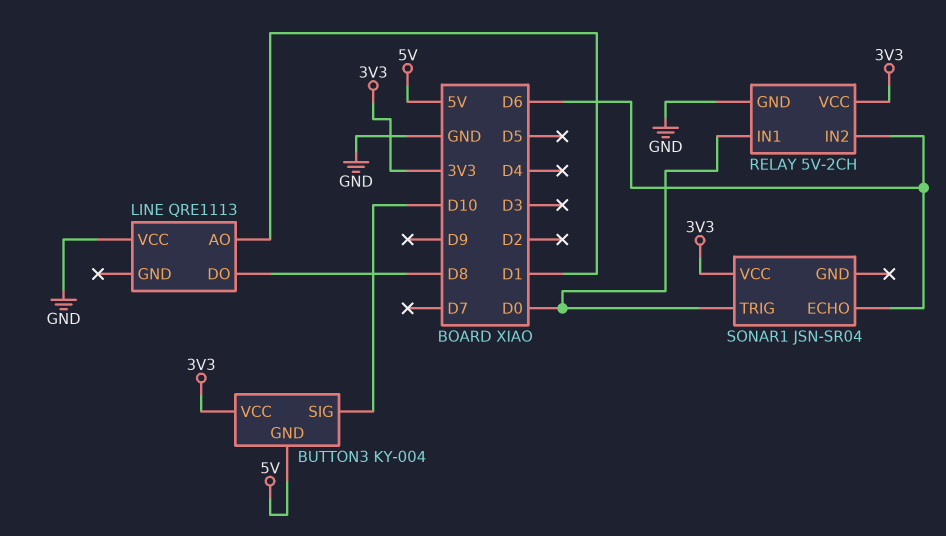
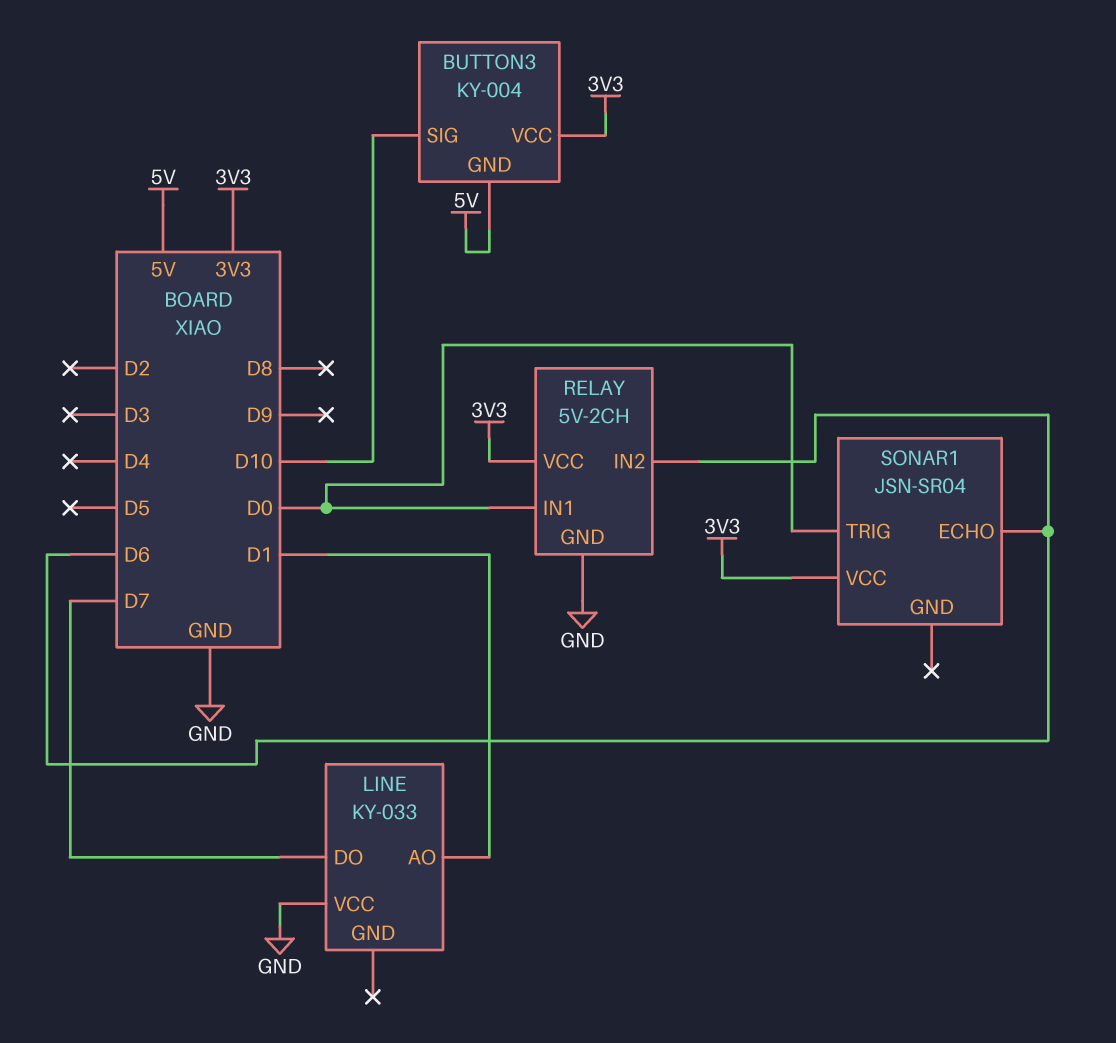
LINE: QRE1113 -> KY-033
LINE pin DO: D8 -> D7

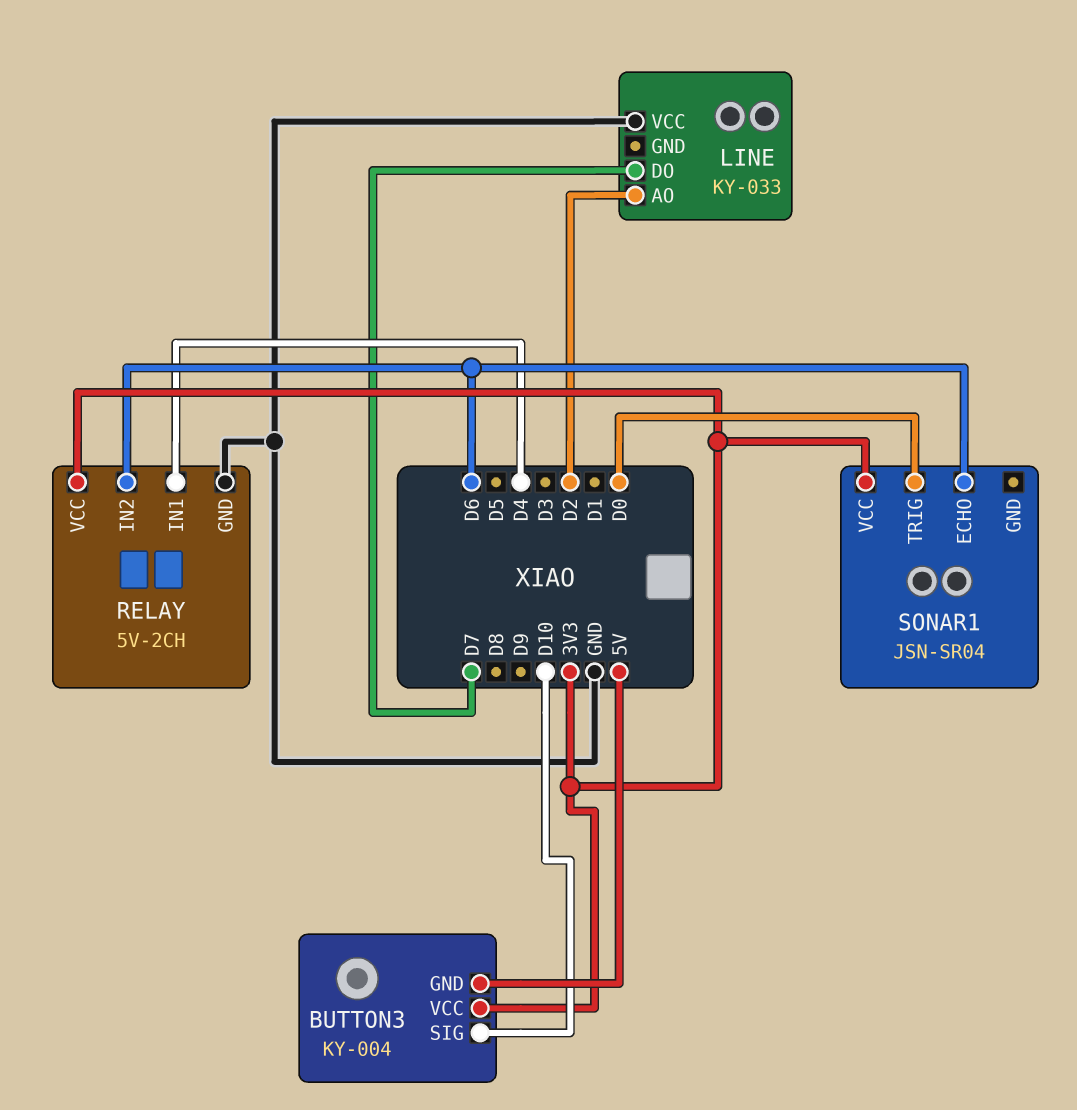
LINE pin AO: D1 -> D2
RELAY pin IN1: D0 -> D4

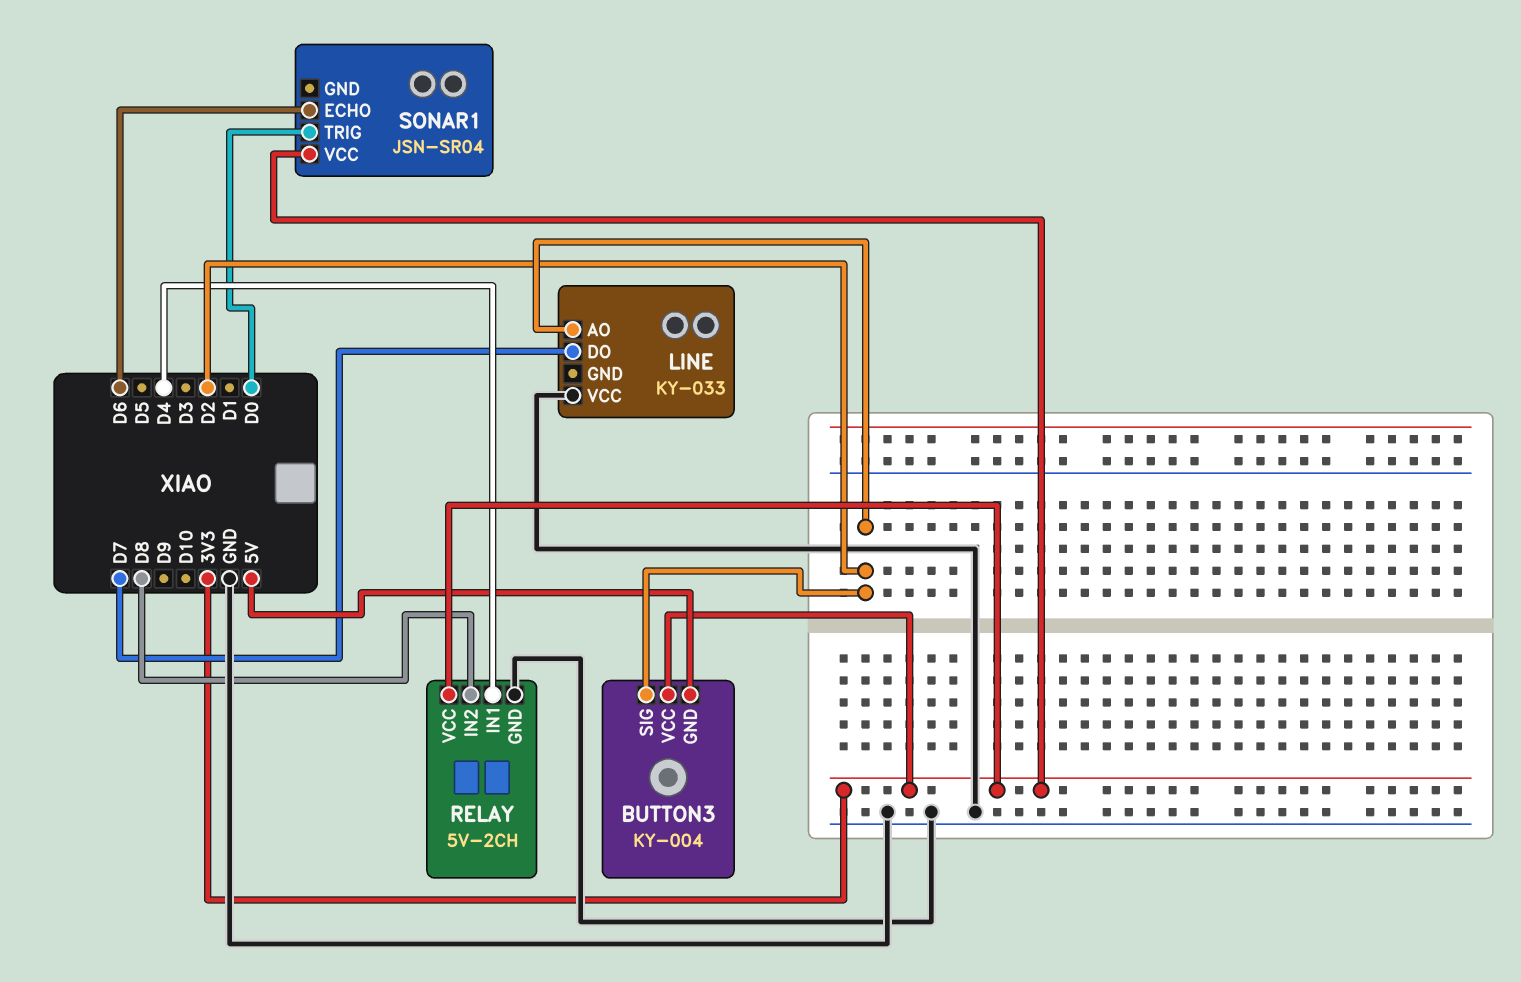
BUTTON3 pin SIG: D10 -> D2
RELAY pin IN2: D6 -> D8

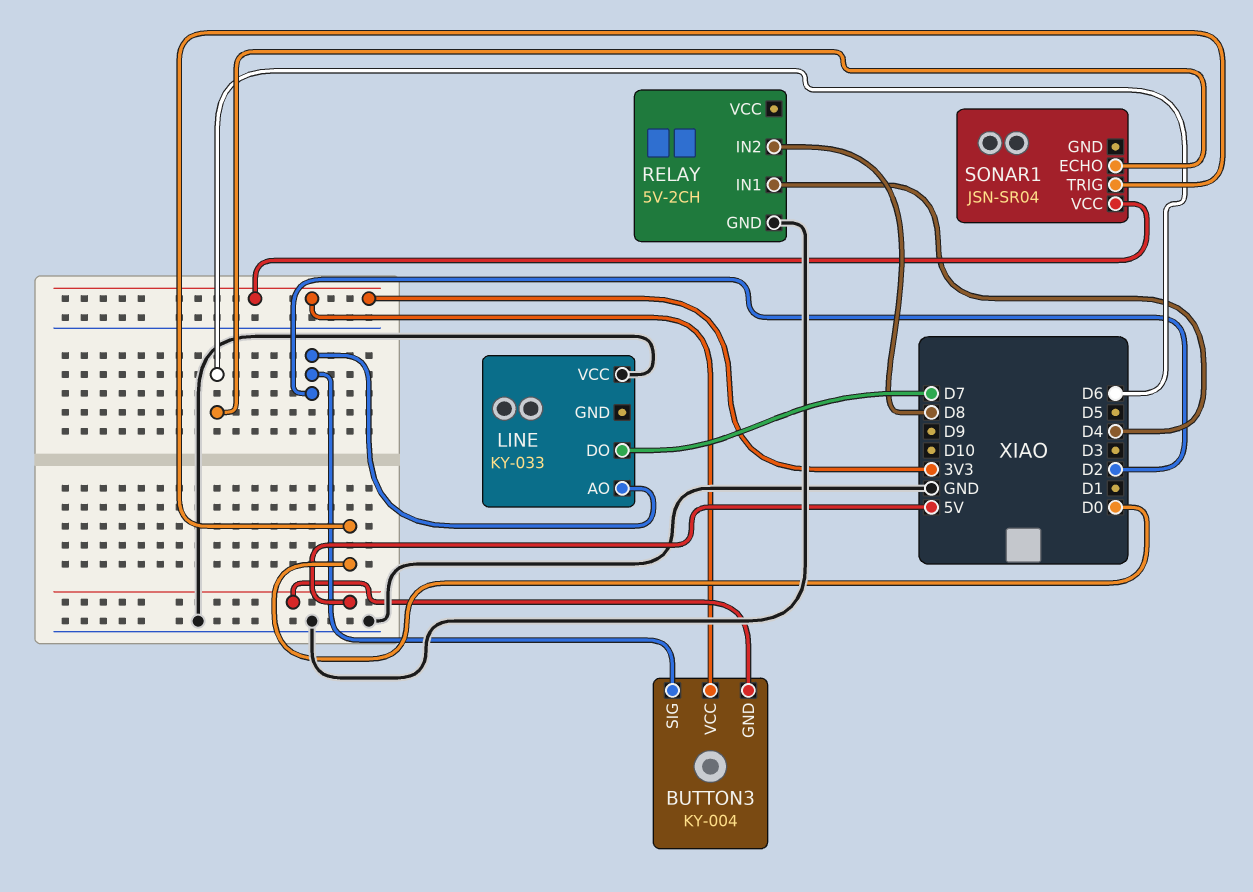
RELAY pin VCC: 3V3 -> none

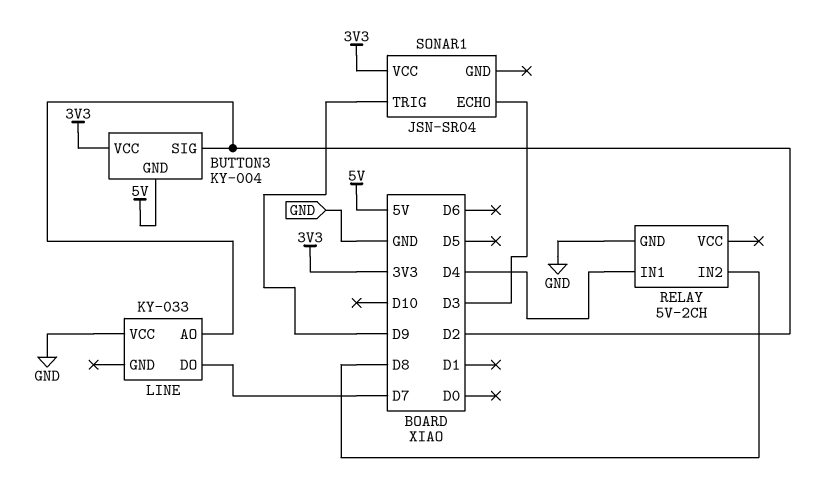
SONAR1 pin ECHO: D6 -> D3
SONAR1 pin TRIG: D0 -> D9

